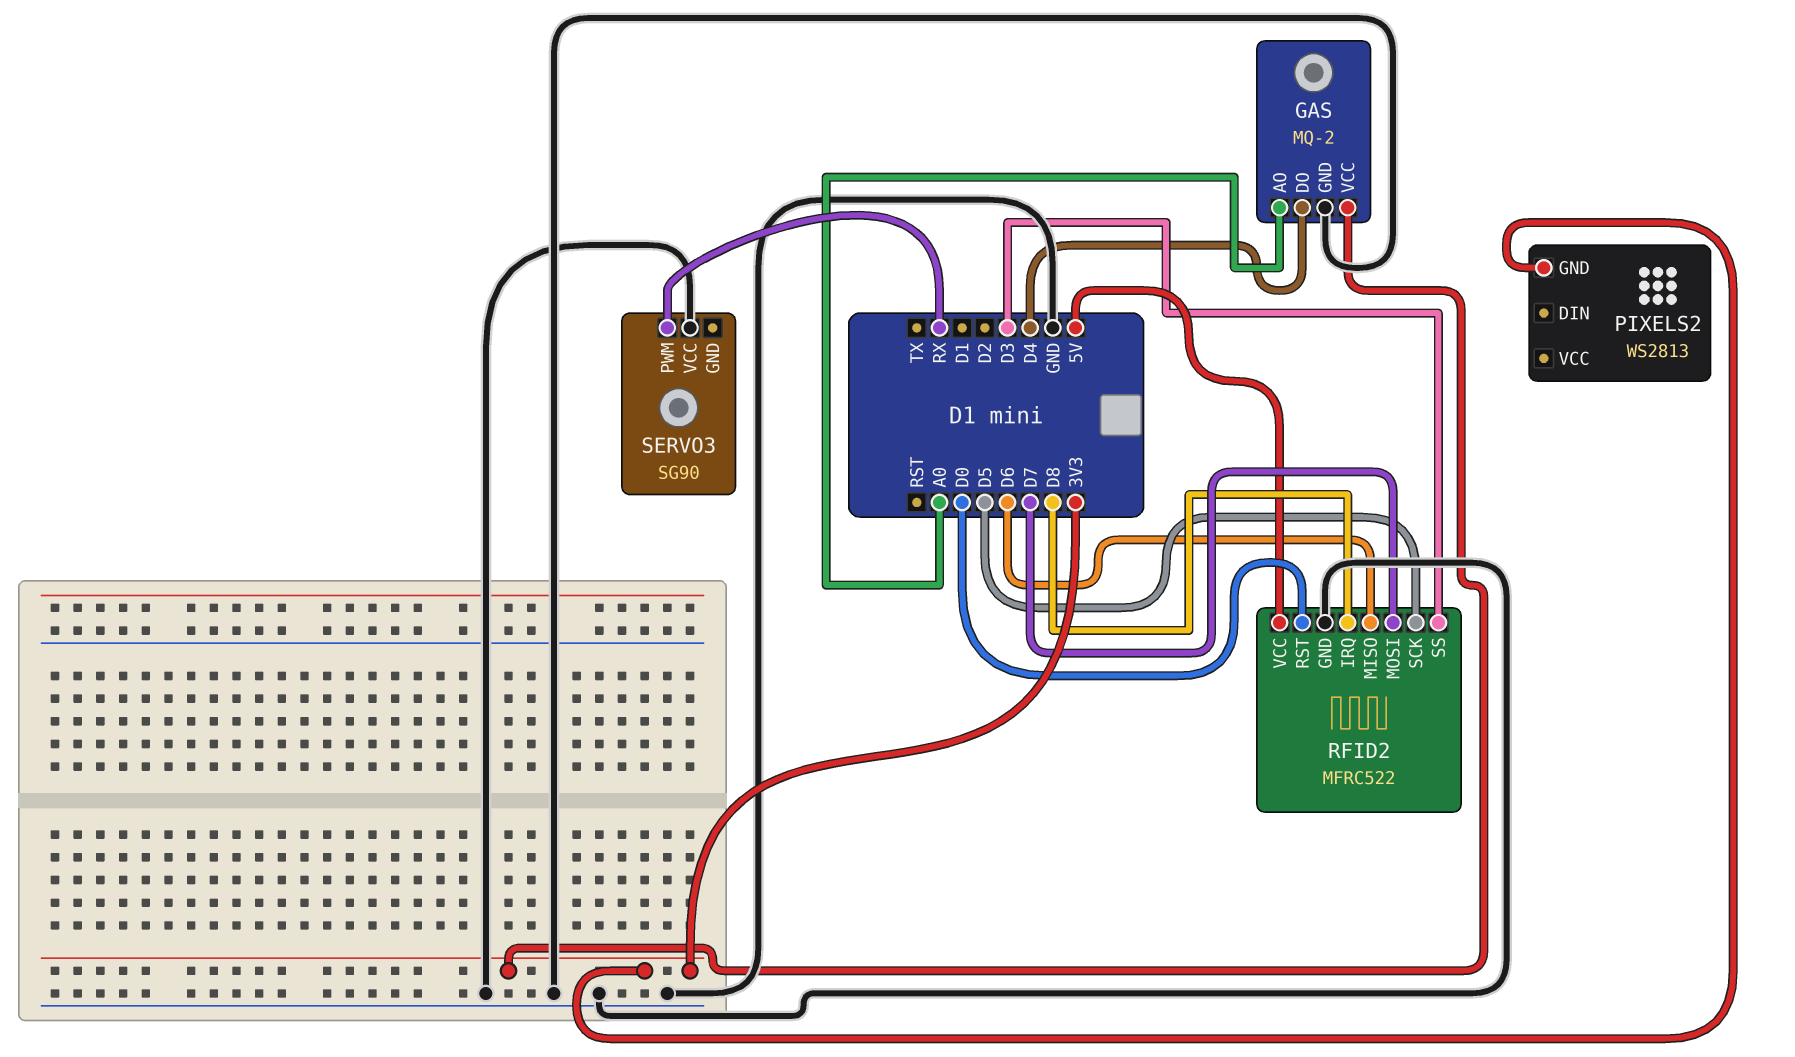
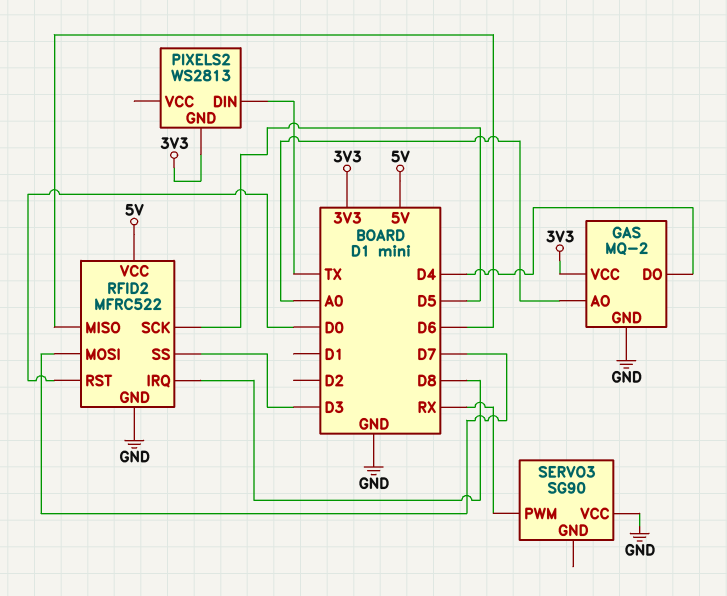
PIXELS2 pin DIN: none -> TX

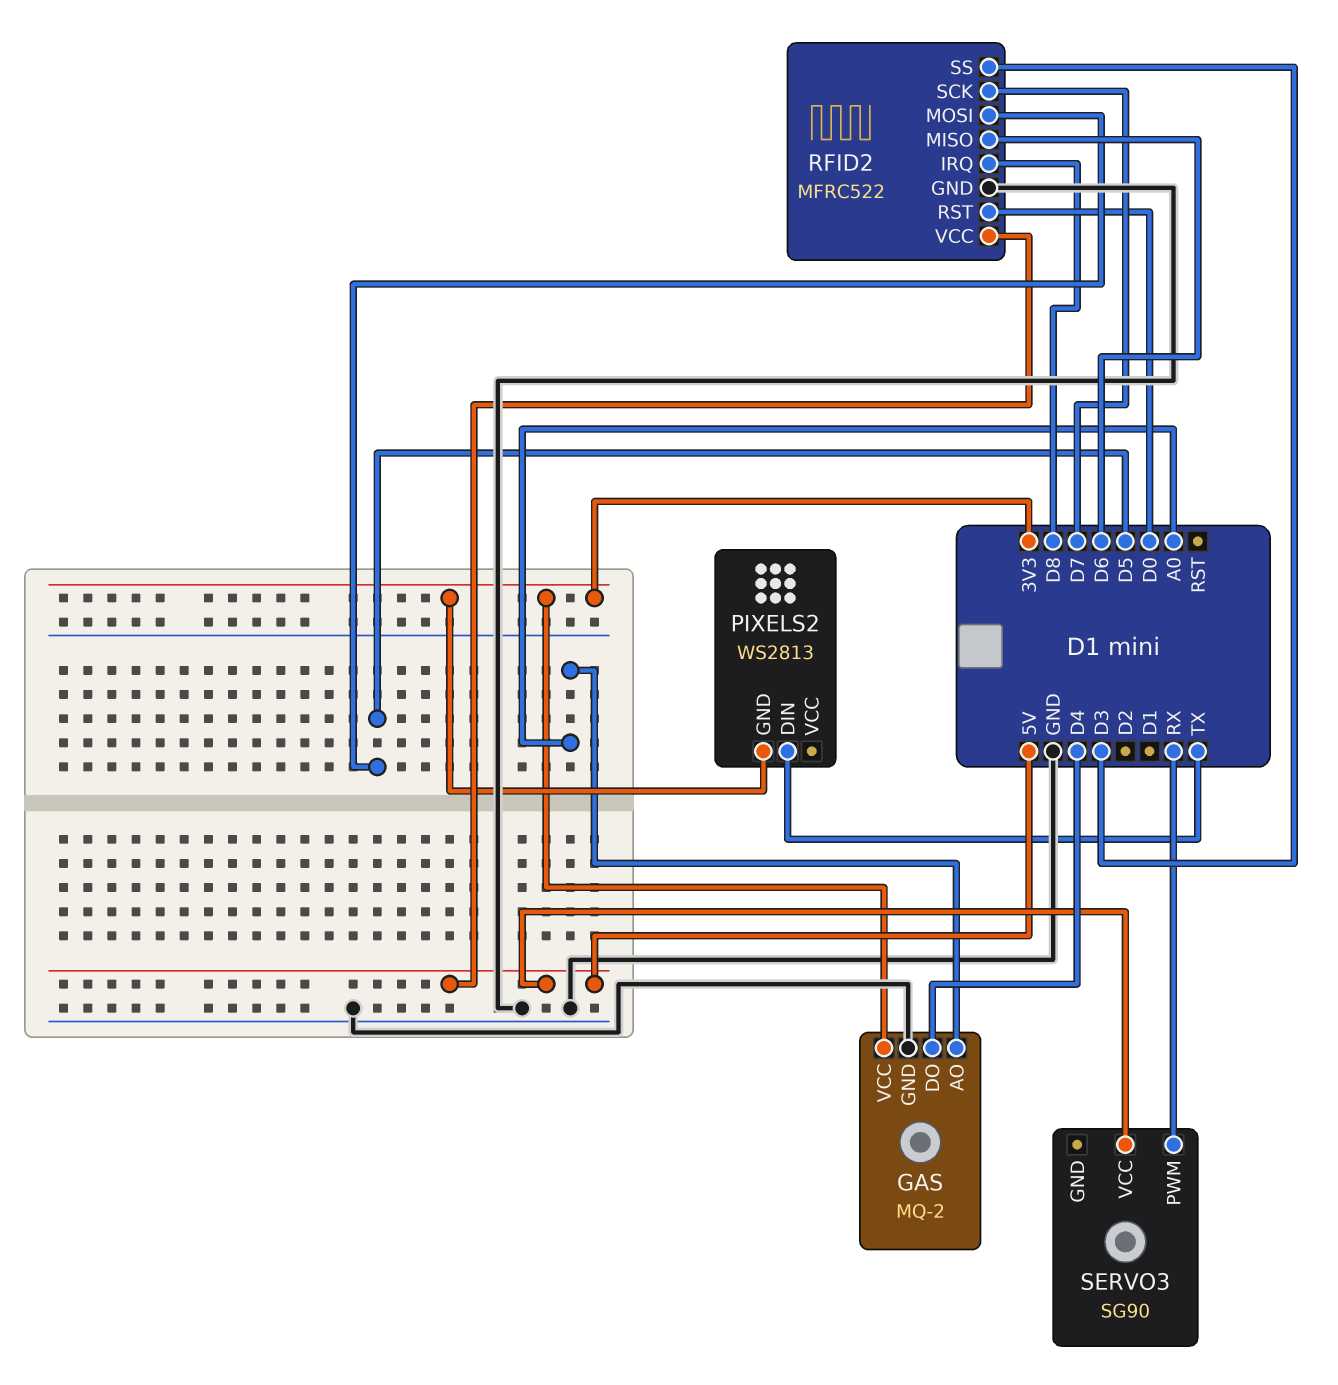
RFID2 pin MOSI: D7 -> D5
RFID2 pin SCK: D5 -> D7
SERVO3 pin VCC: GND -> 5V

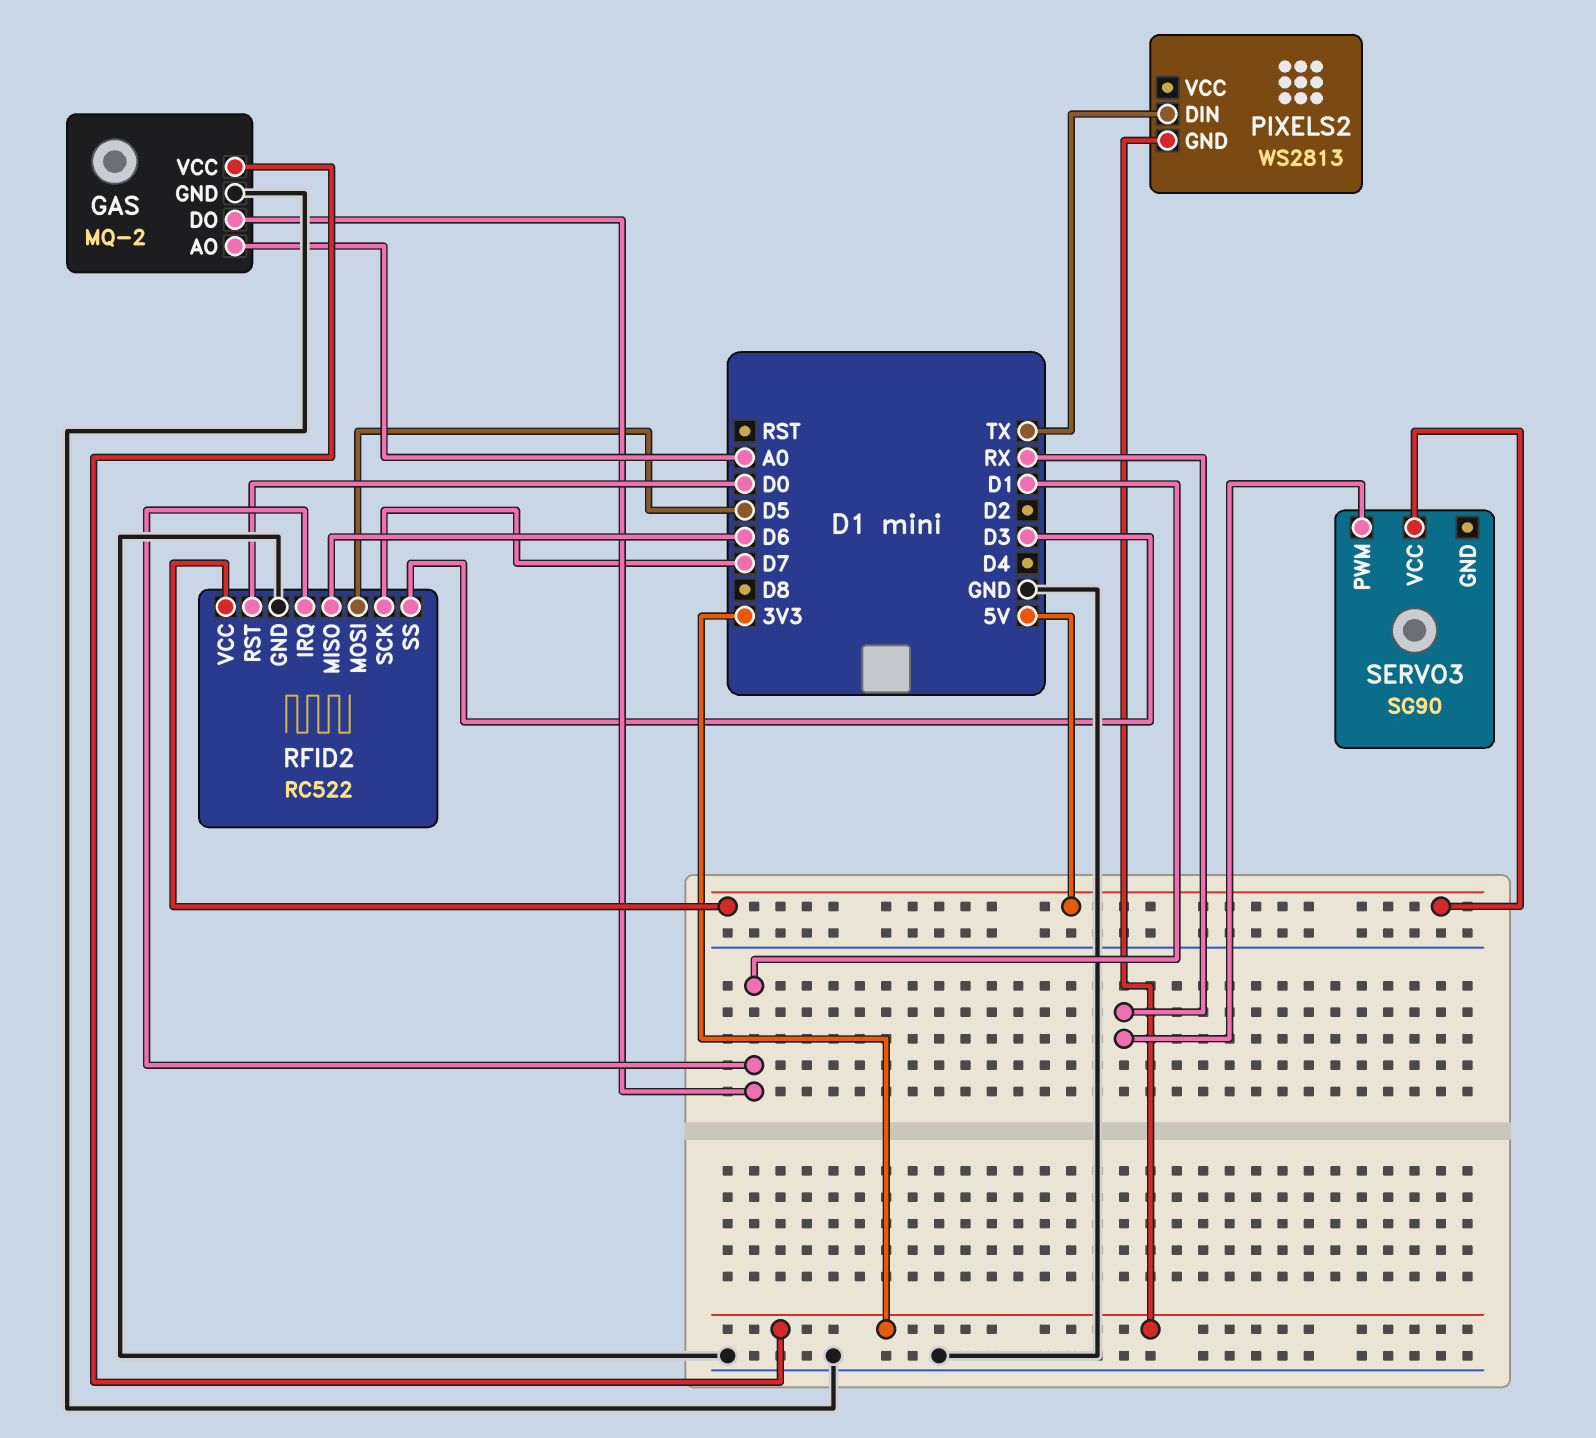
GAS pin DO: D4 -> D1
RFID2: MFRC522 -> RC522
RFID2 pin IRQ: D8 -> D1

